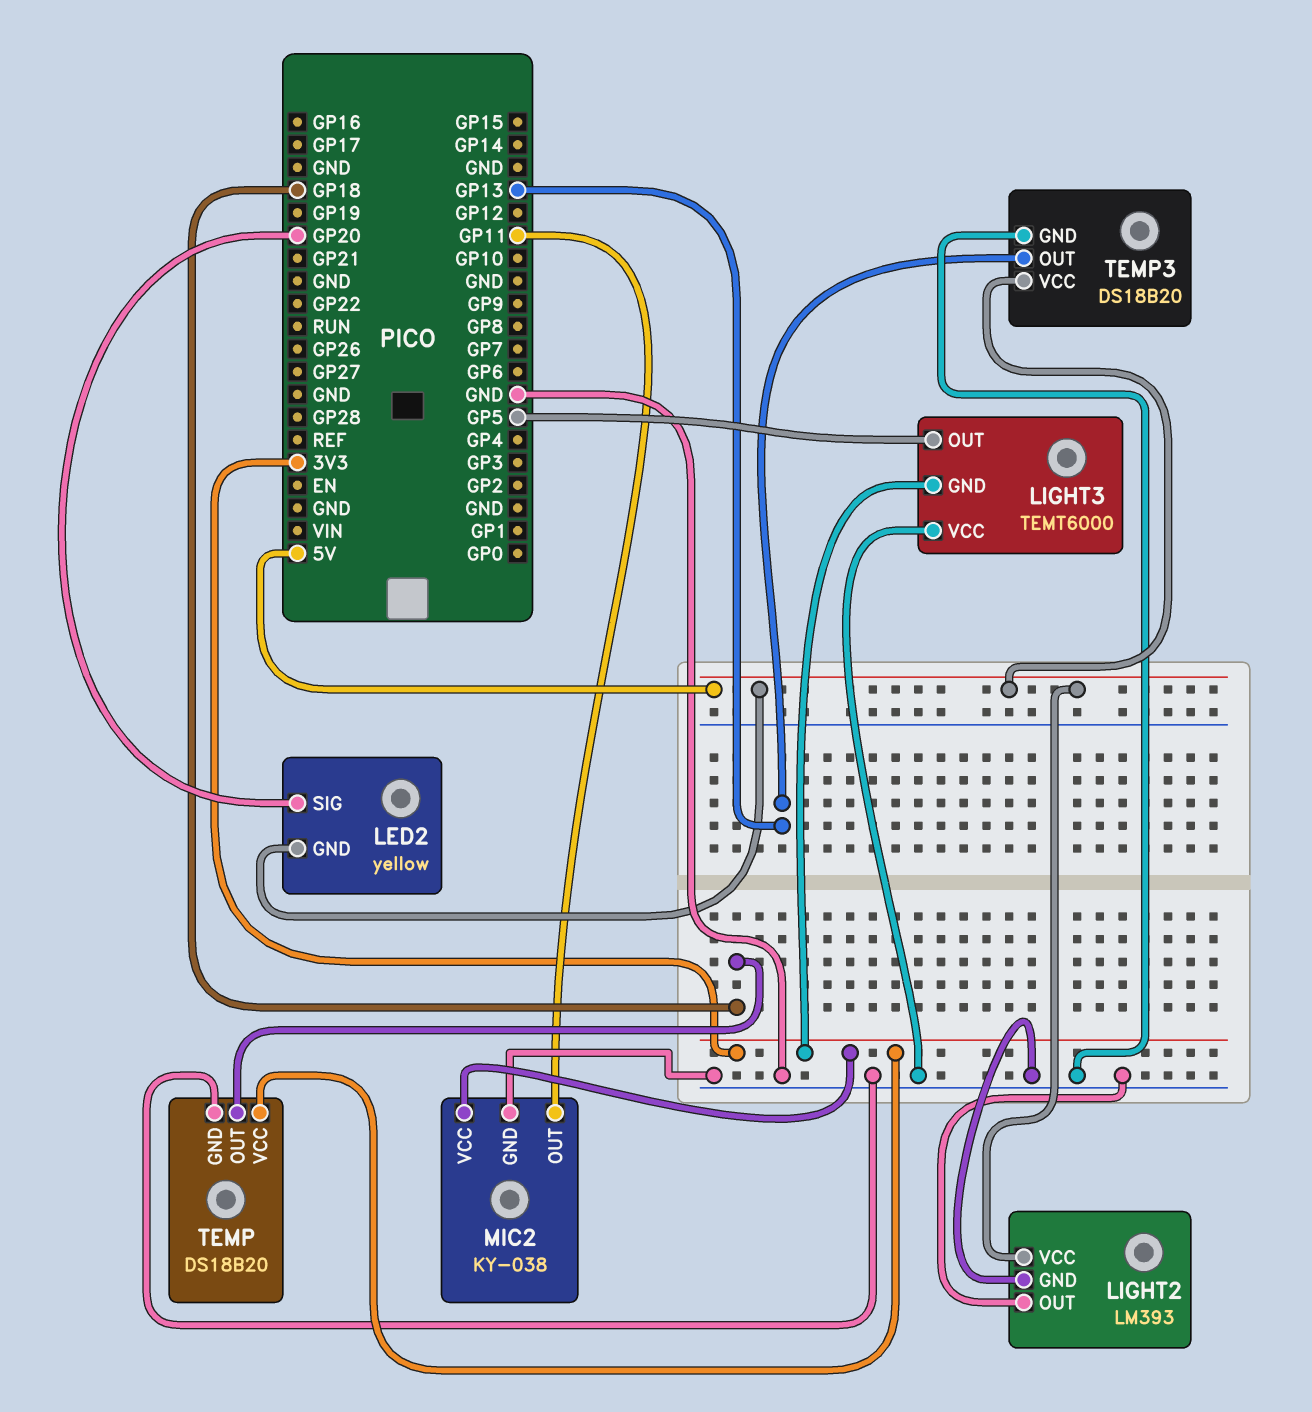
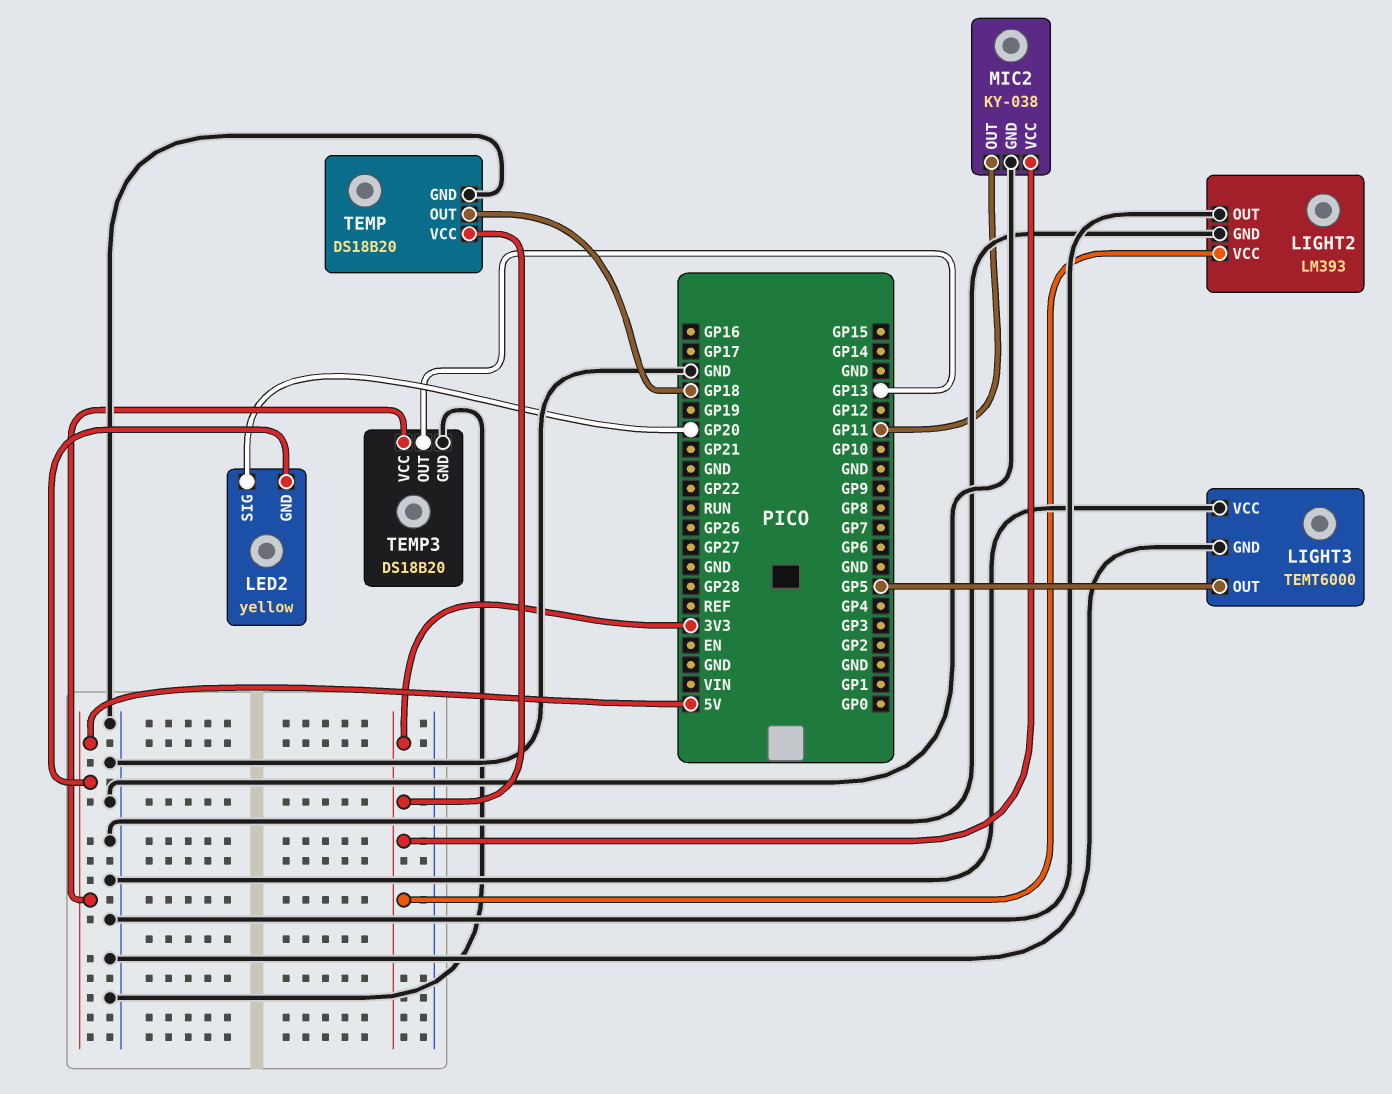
LIGHT2 pin VCC: 5V -> 3V3
LIGHT3 pin GND: 3V3 -> GND

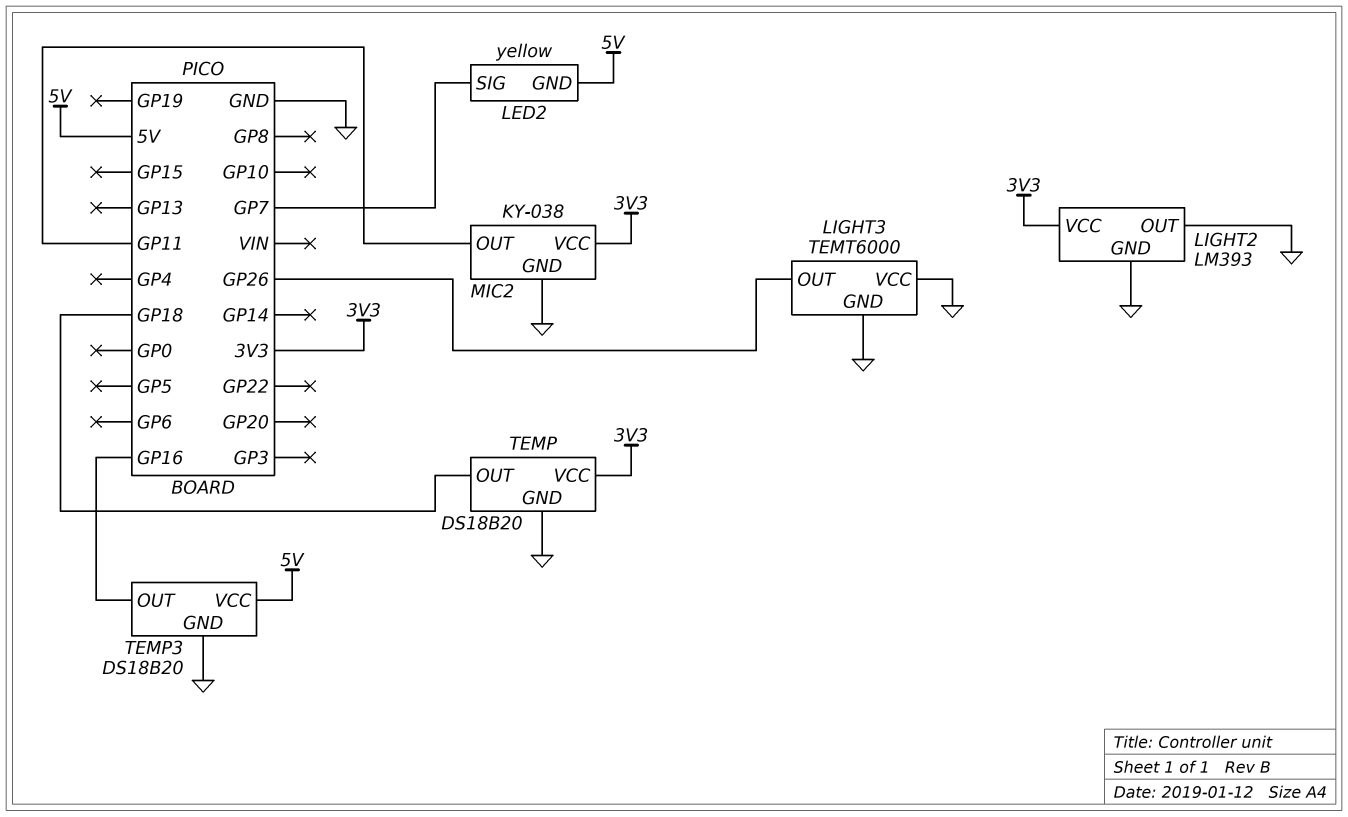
LED2 pin SIG: GP20 -> GP7
LIGHT3 pin OUT: GP5 -> GP26
TEMP3 pin OUT: GP13 -> GP16

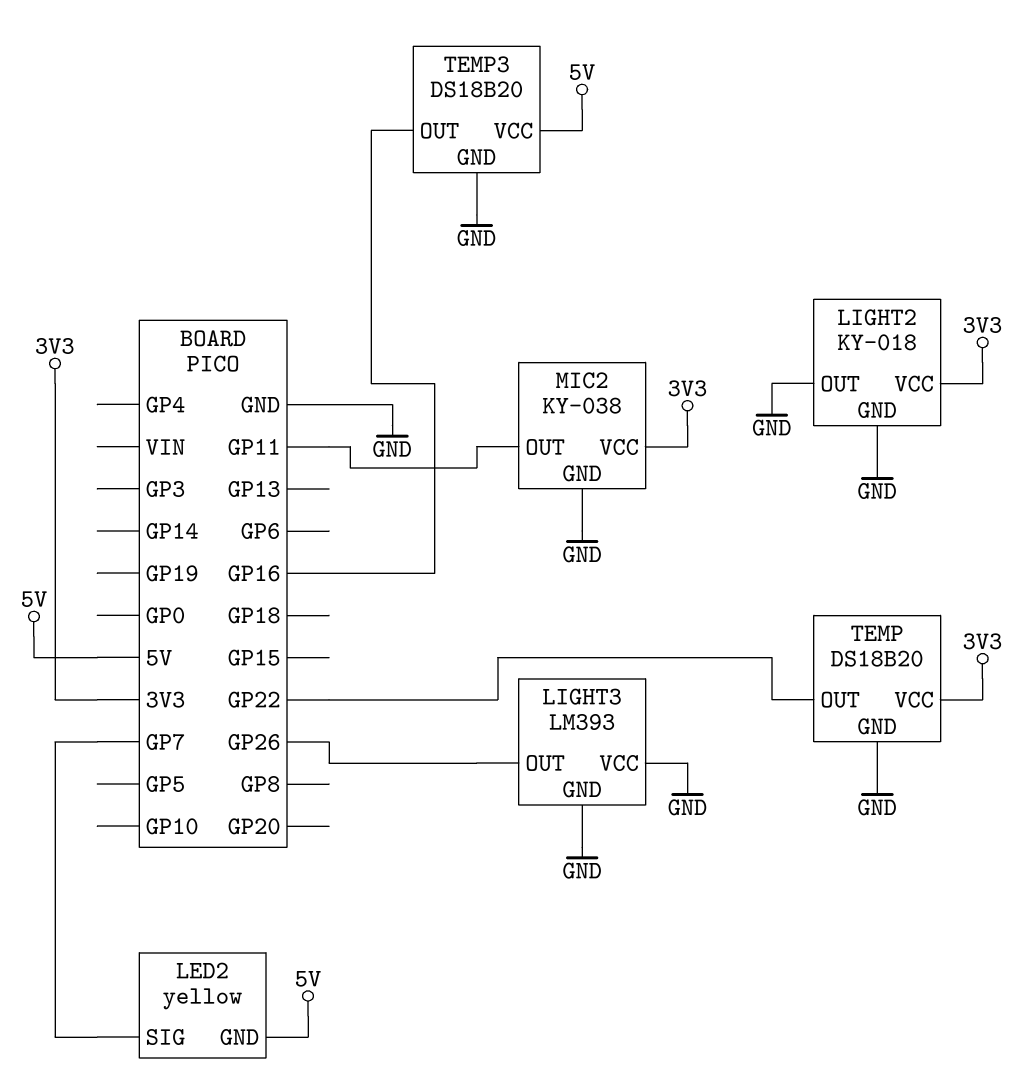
LIGHT2: LM393 -> KY-018
LIGHT3: TEMT6000 -> LM393
TEMP pin OUT: GP18 -> GP22

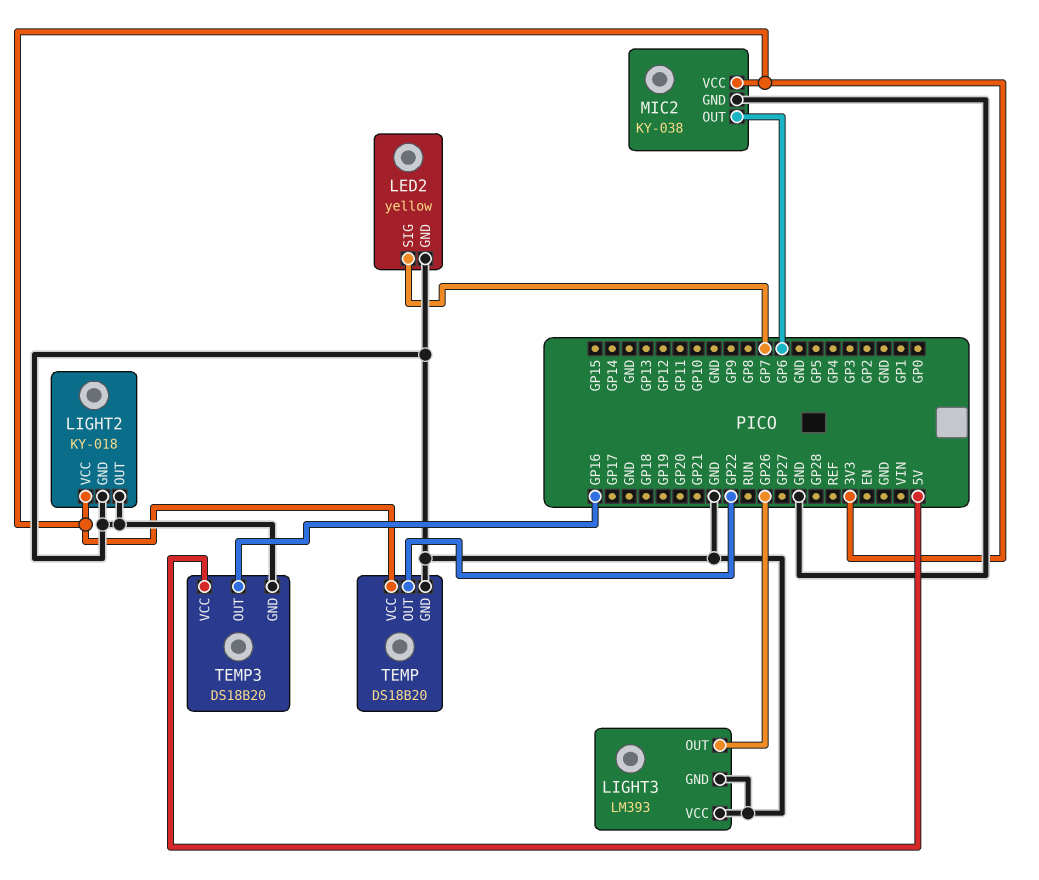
LED2 pin GND: 5V -> GND
MIC2 pin OUT: GP11 -> GP6

